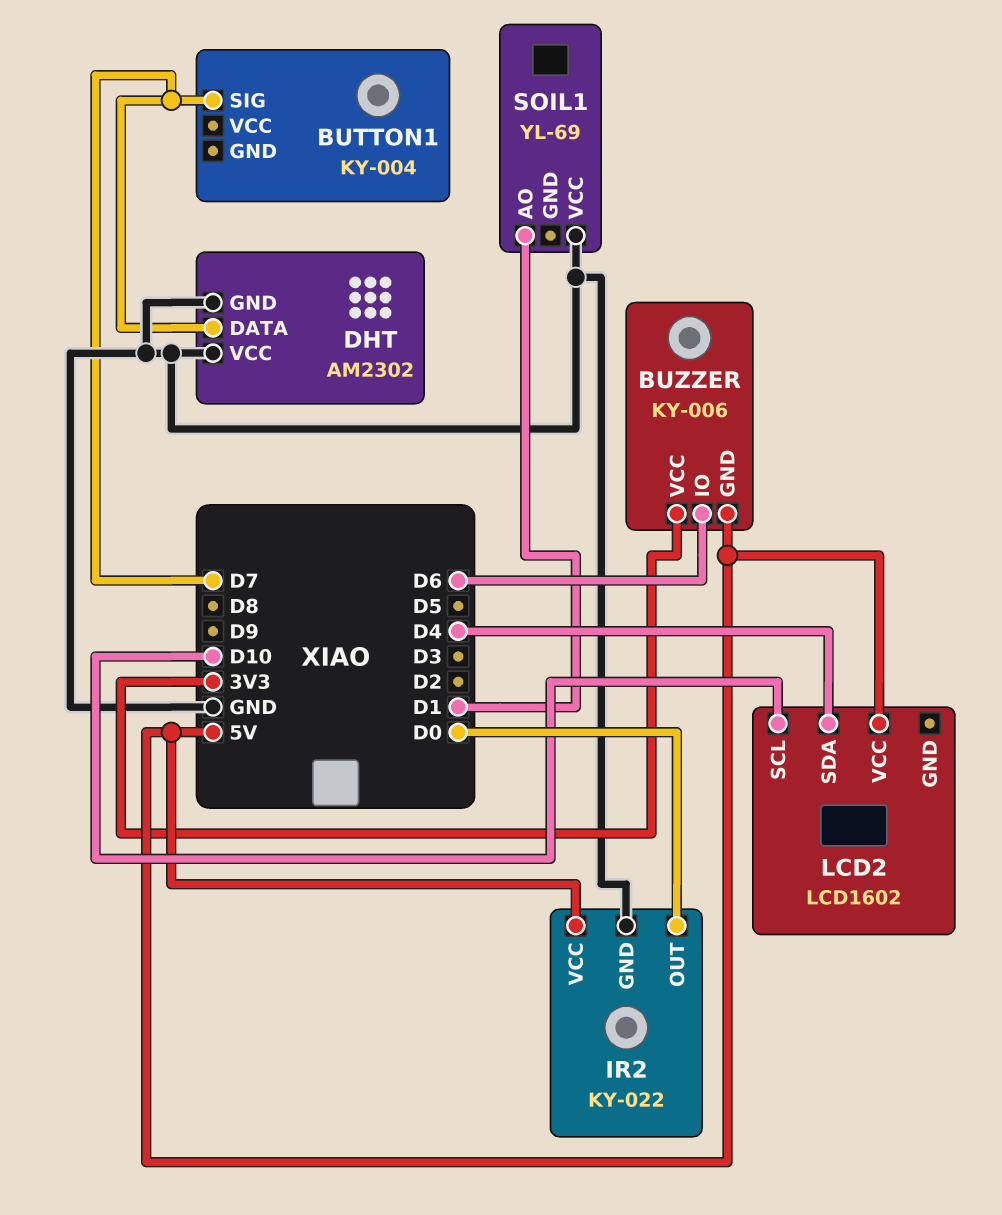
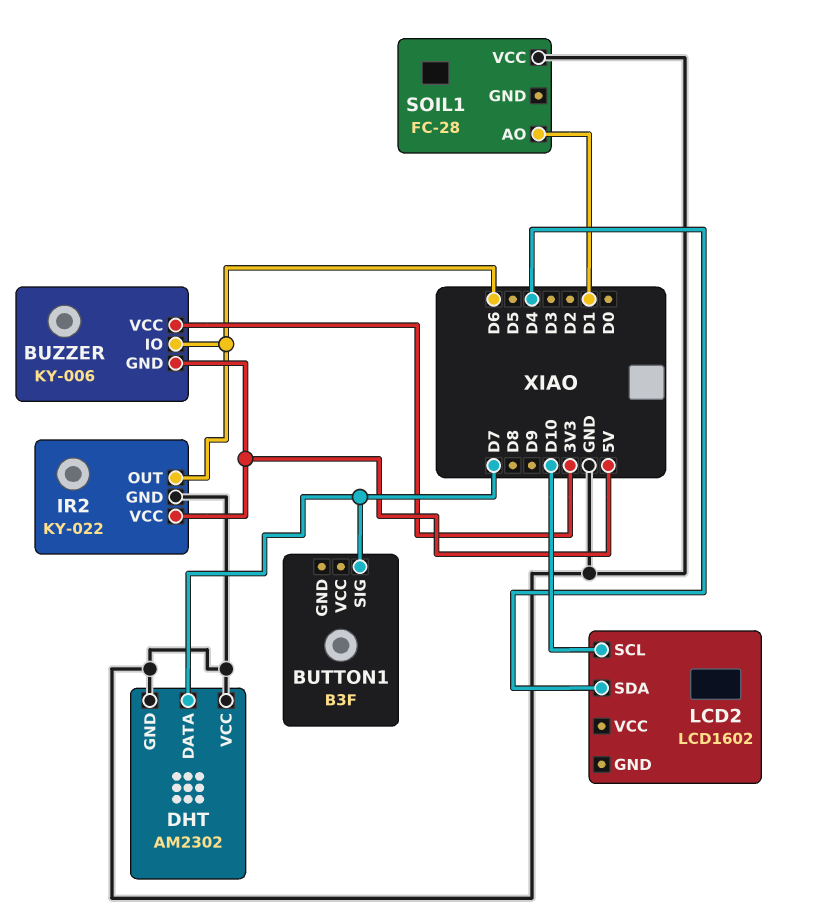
BUTTON1: KY-004 -> B3F
IR2 pin OUT: D0 -> D6
LCD2 pin VCC: 5V -> none
SOIL1: YL-69 -> FC-28

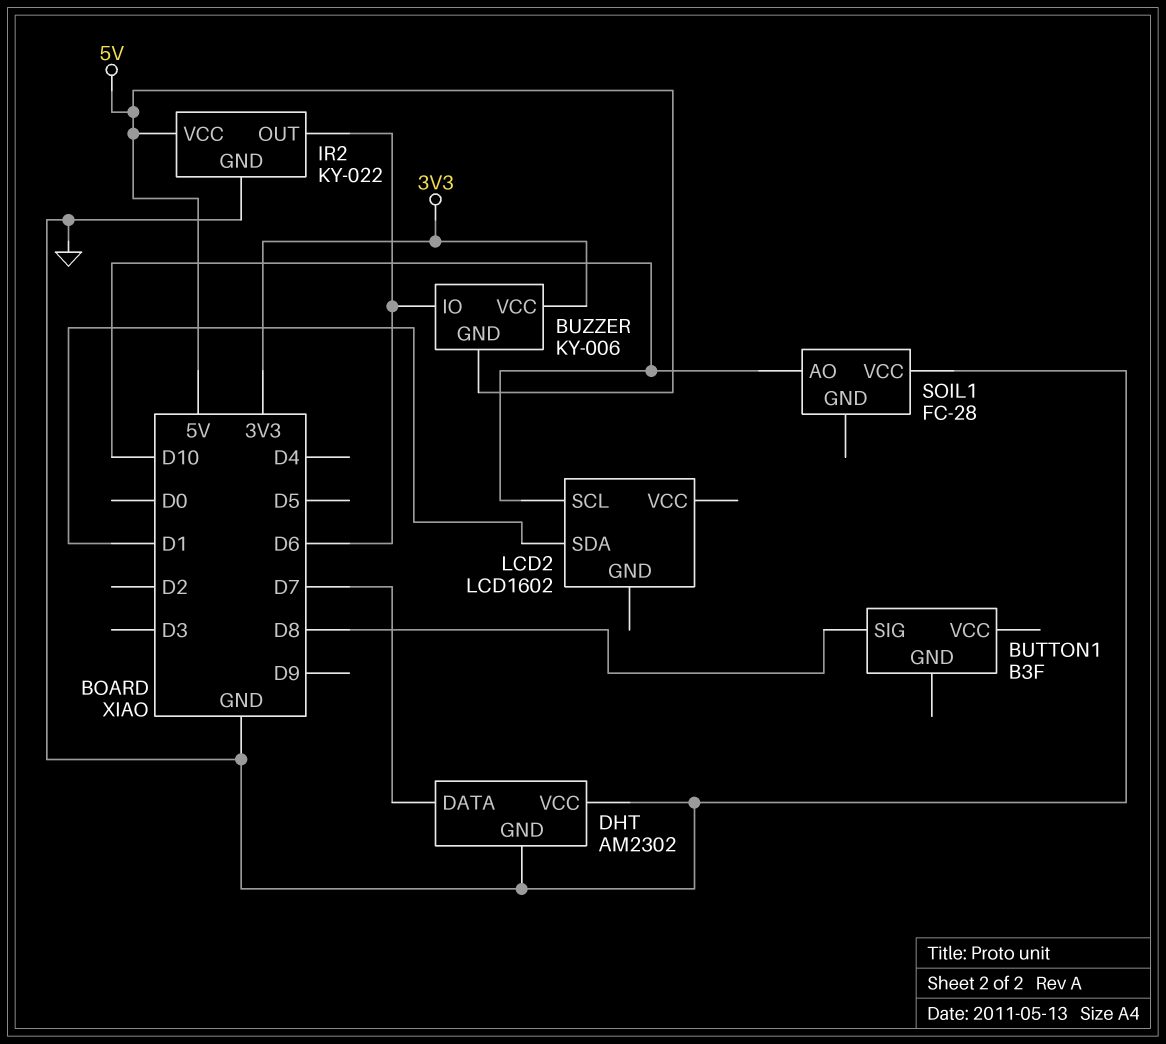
BUTTON1 pin SIG: D7 -> D8
LCD2 pin SDA: D4 -> D1
SOIL1 pin AO: D1 -> D10

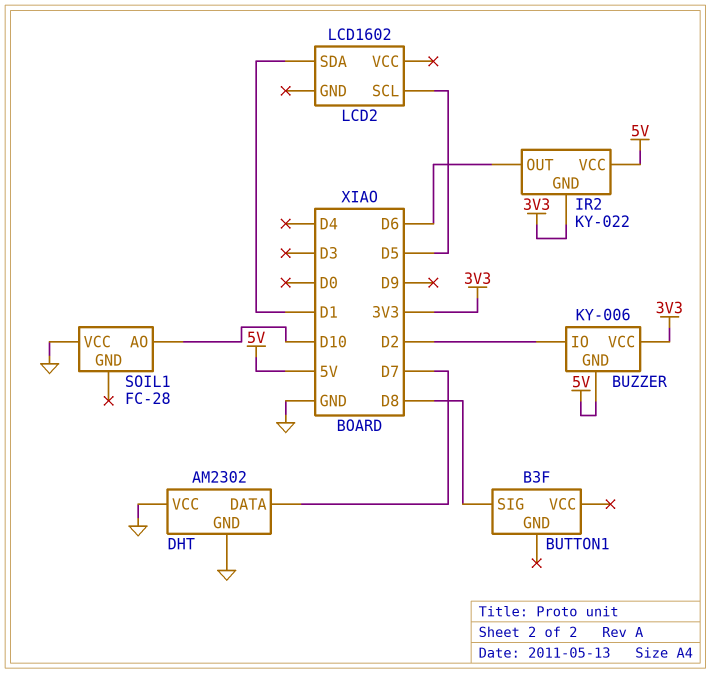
BUZZER pin IO: D6 -> D2
IR2 pin GND: GND -> 3V3
LCD2 pin SCL: D10 -> D5

